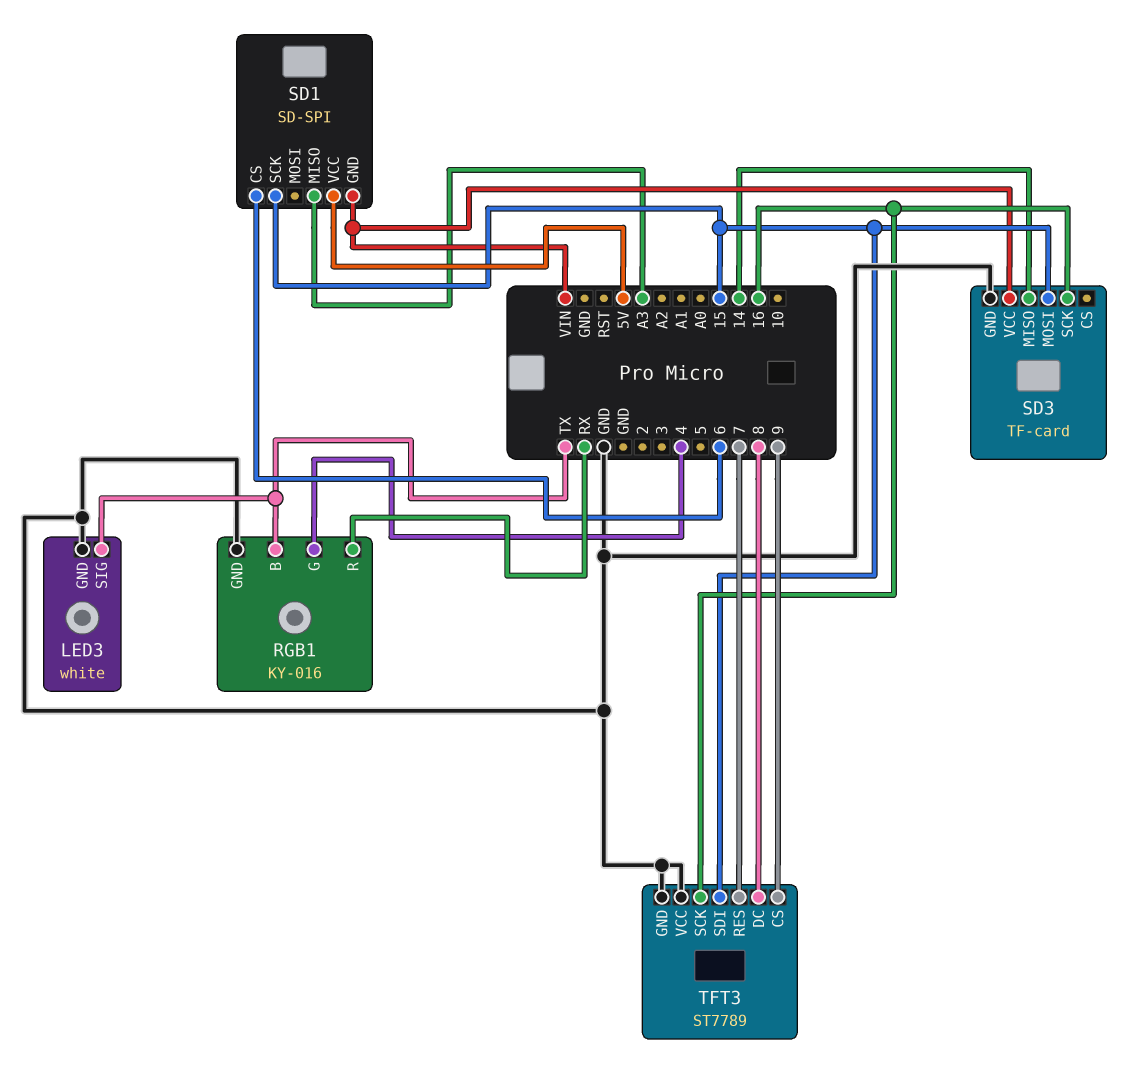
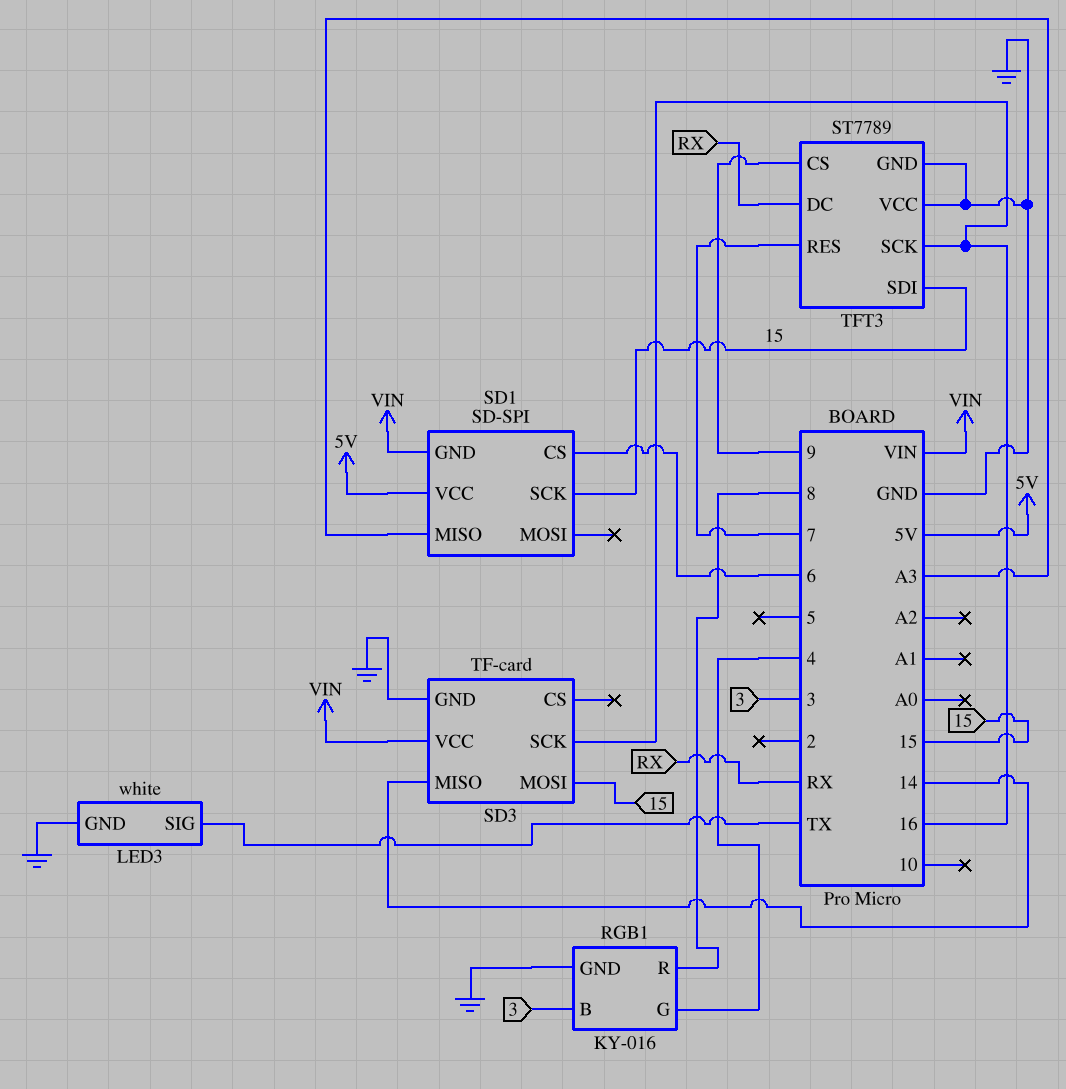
RGB1 pin B: TX -> 3
RGB1 pin R: RX -> 8
TFT3 pin DC: 8 -> RX

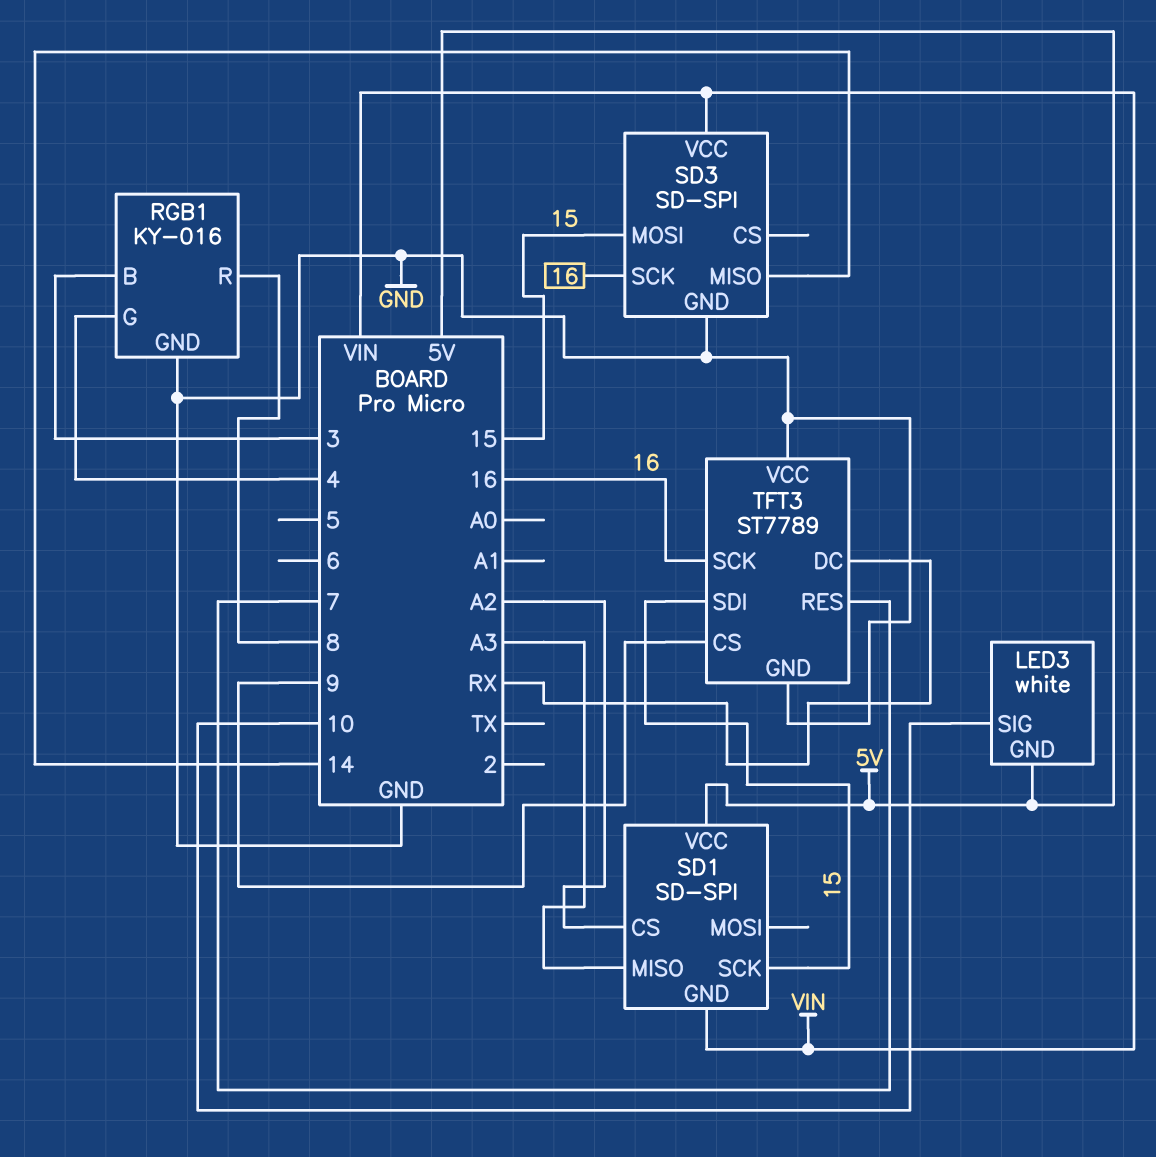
LED3 pin GND: GND -> 5V
LED3 pin SIG: TX -> 10
SD1 pin CS: 6 -> A2
SD3: TF-card -> SD-SPI

